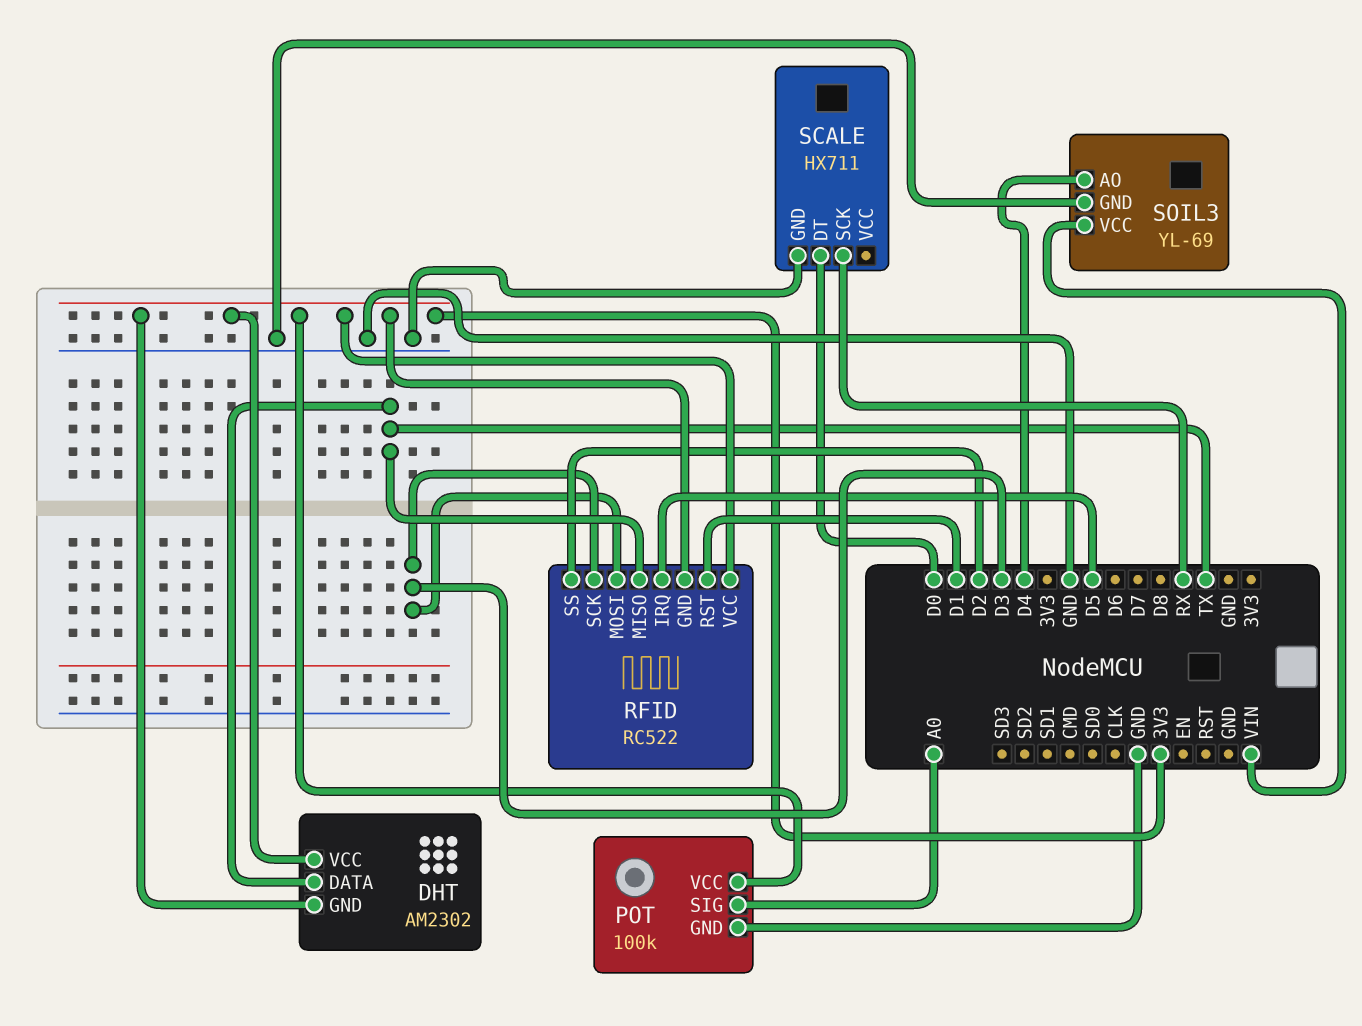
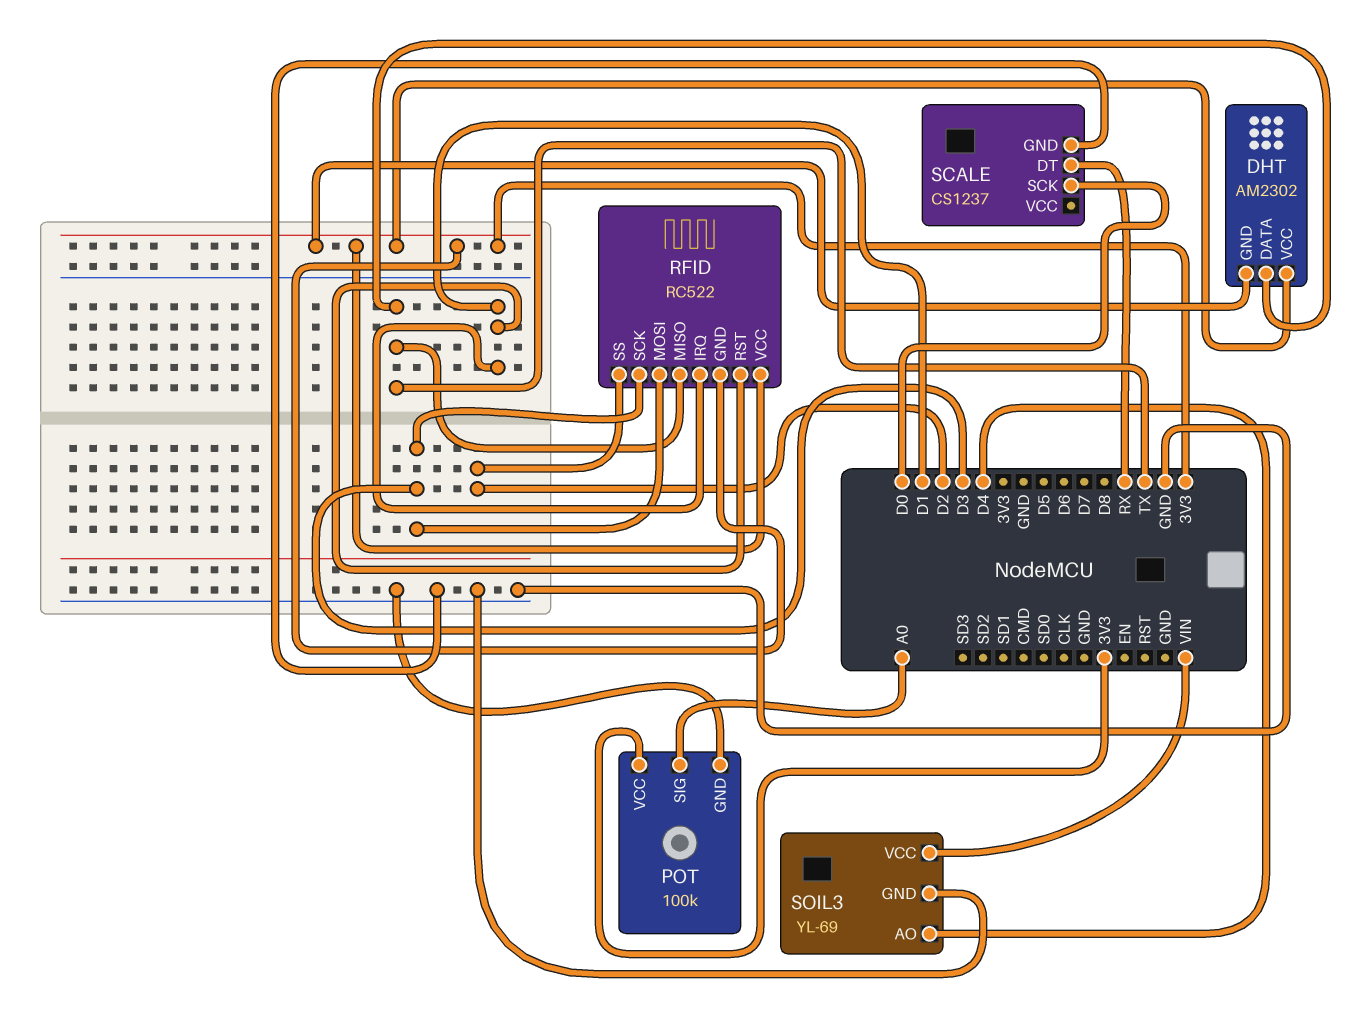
RFID pin IRQ: D5 -> D1
SCALE: HX711 -> CS1237
SCALE pin DT: D0 -> RX
SCALE pin SCK: RX -> D0

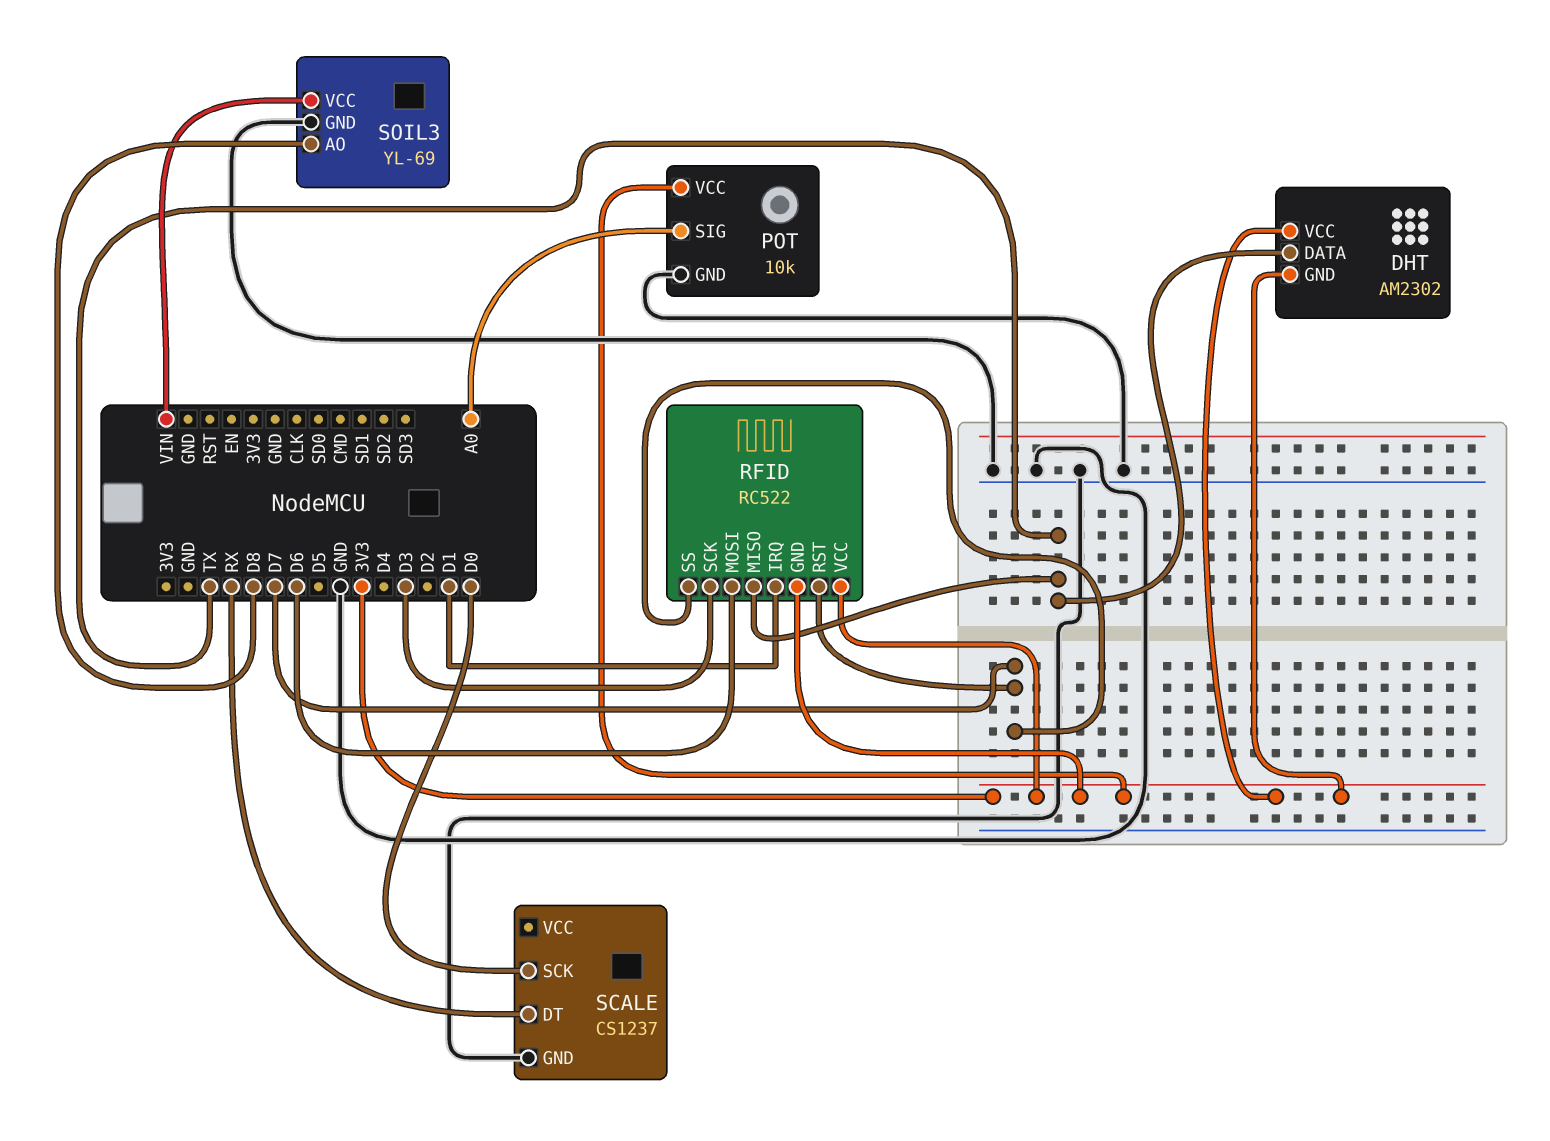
POT: 100k -> 10k
RFID pin MOSI: D3 -> D6
RFID pin RST: D1 -> D7
RFID pin SS: D2 -> D7
SOIL3 pin AO: D4 -> D8

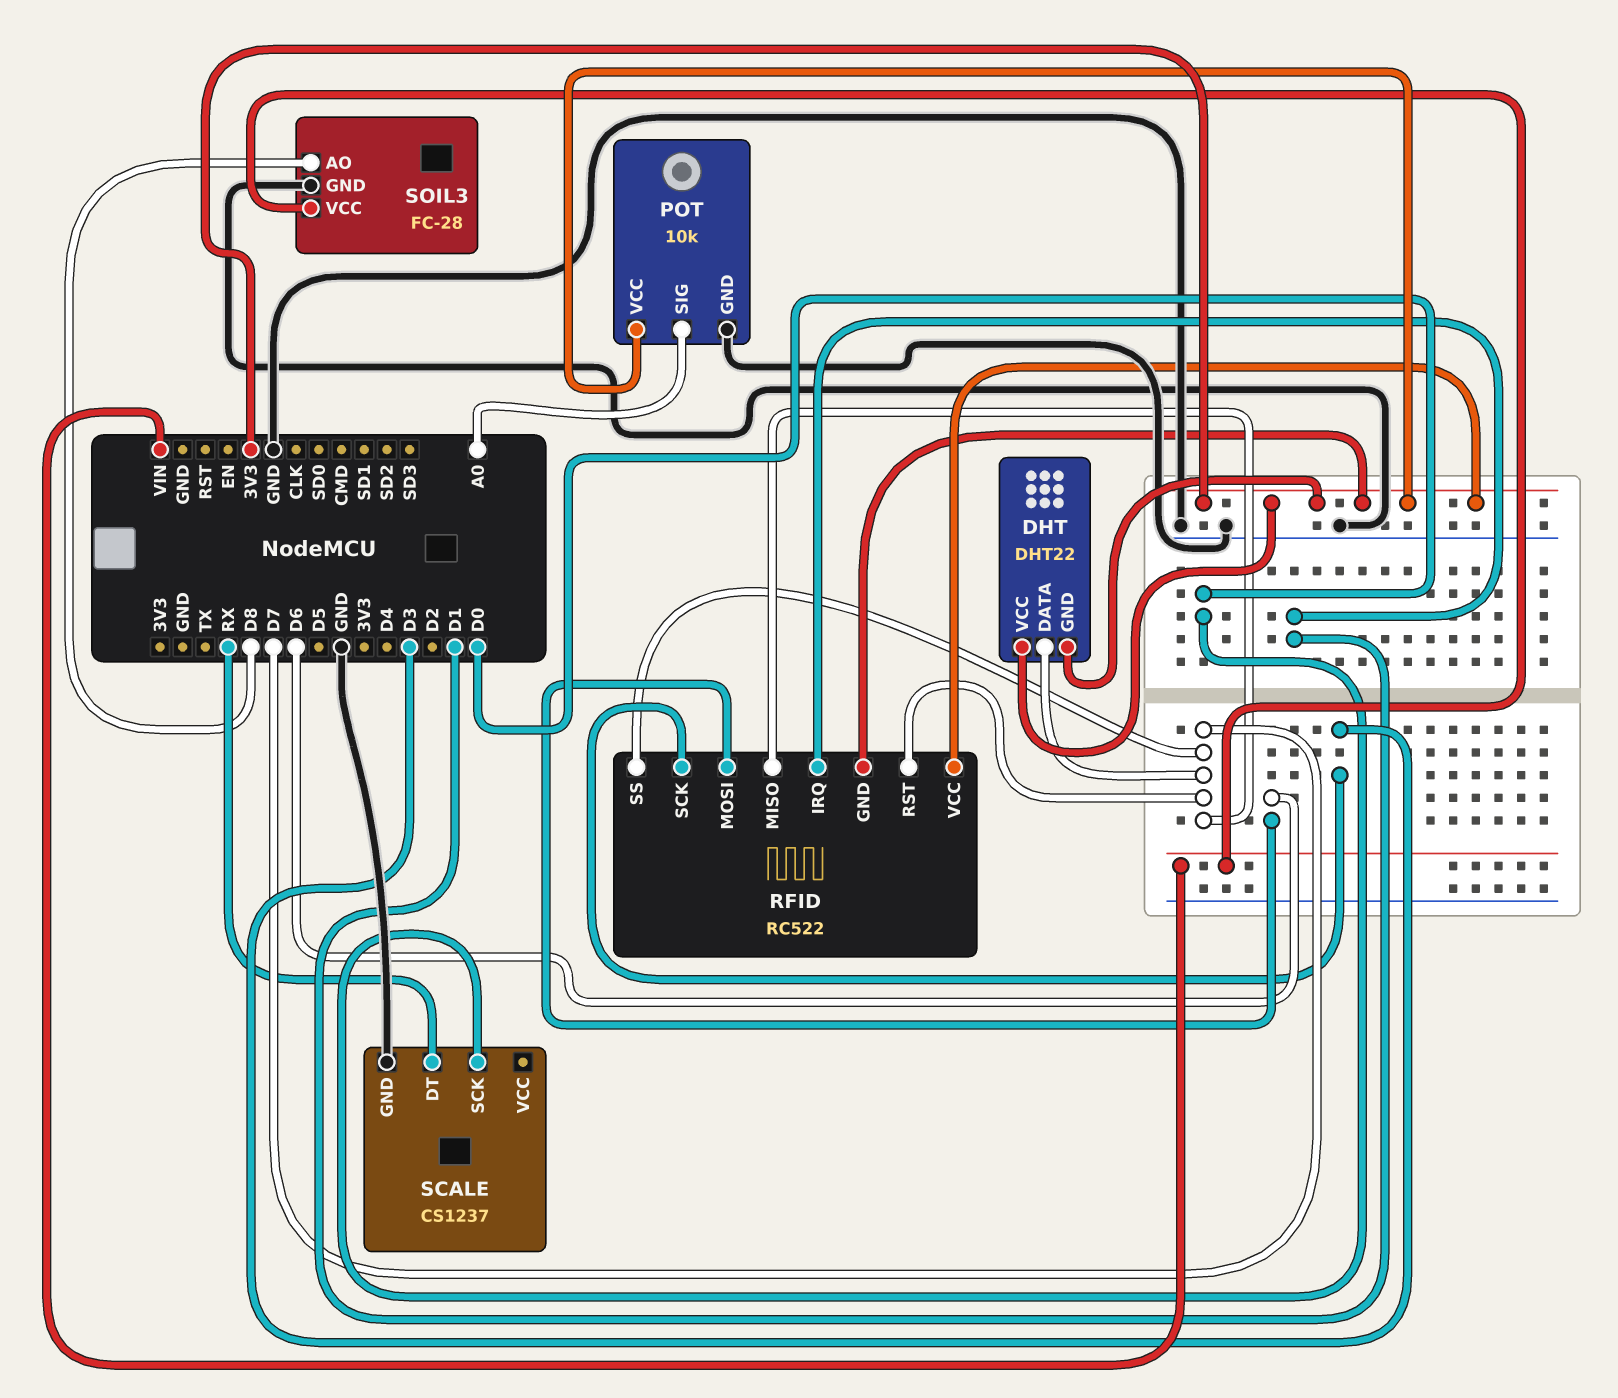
DHT: AM2302 -> DHT22
DHT pin DATA: TX -> D7
RFID pin MISO: TX -> D7
SOIL3: YL-69 -> FC-28

